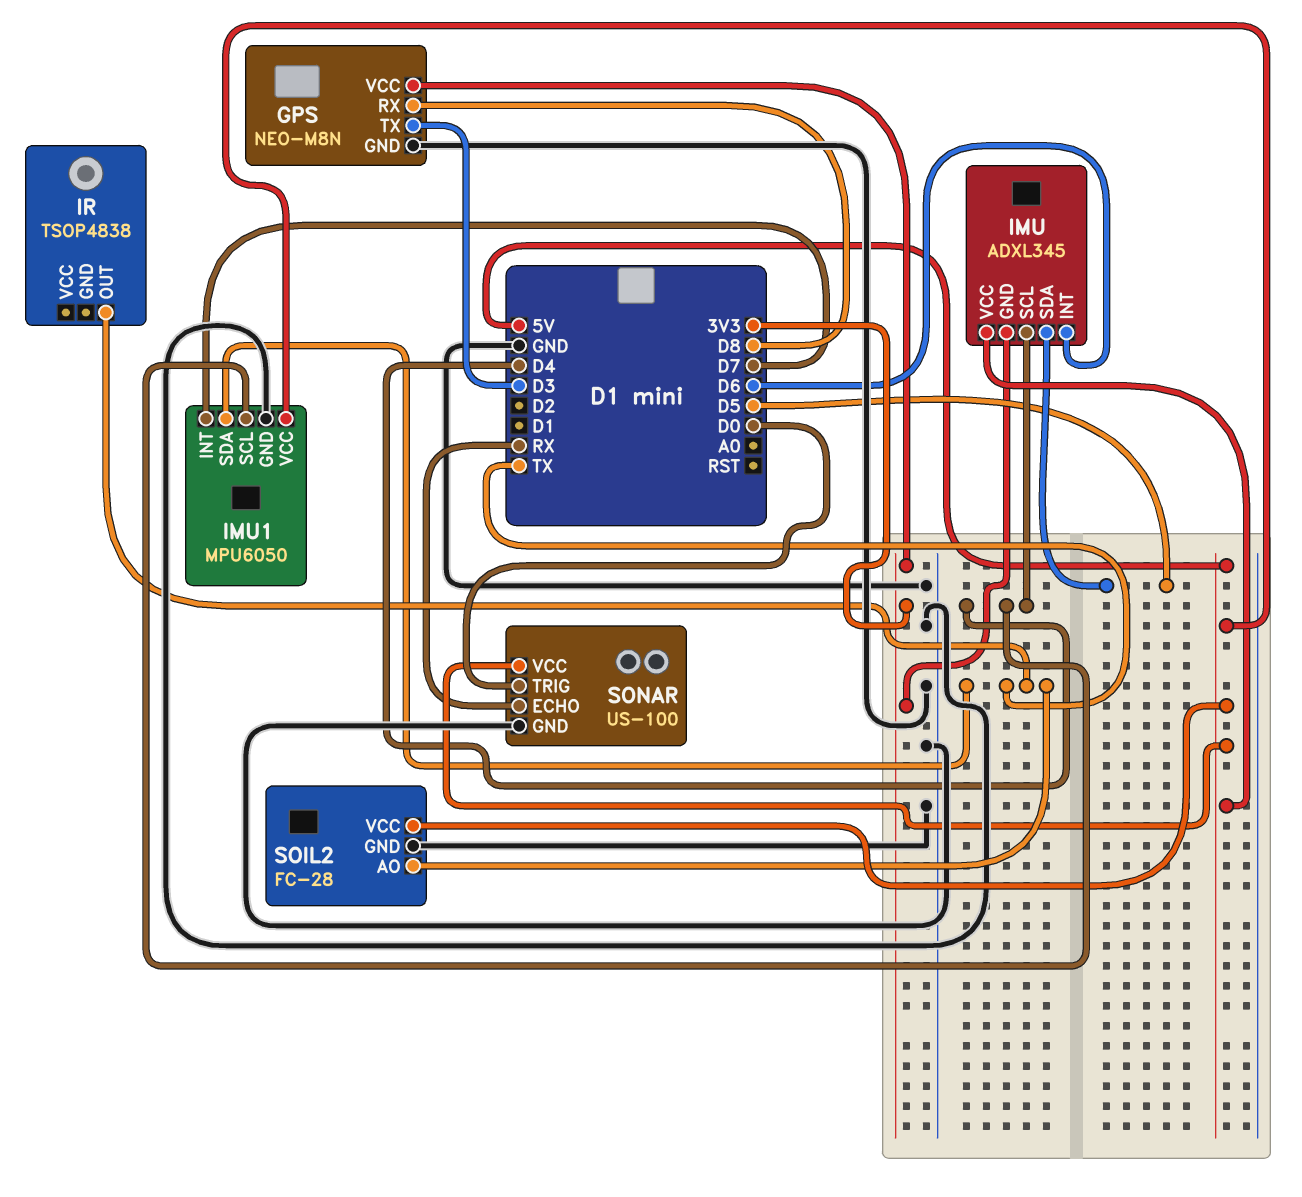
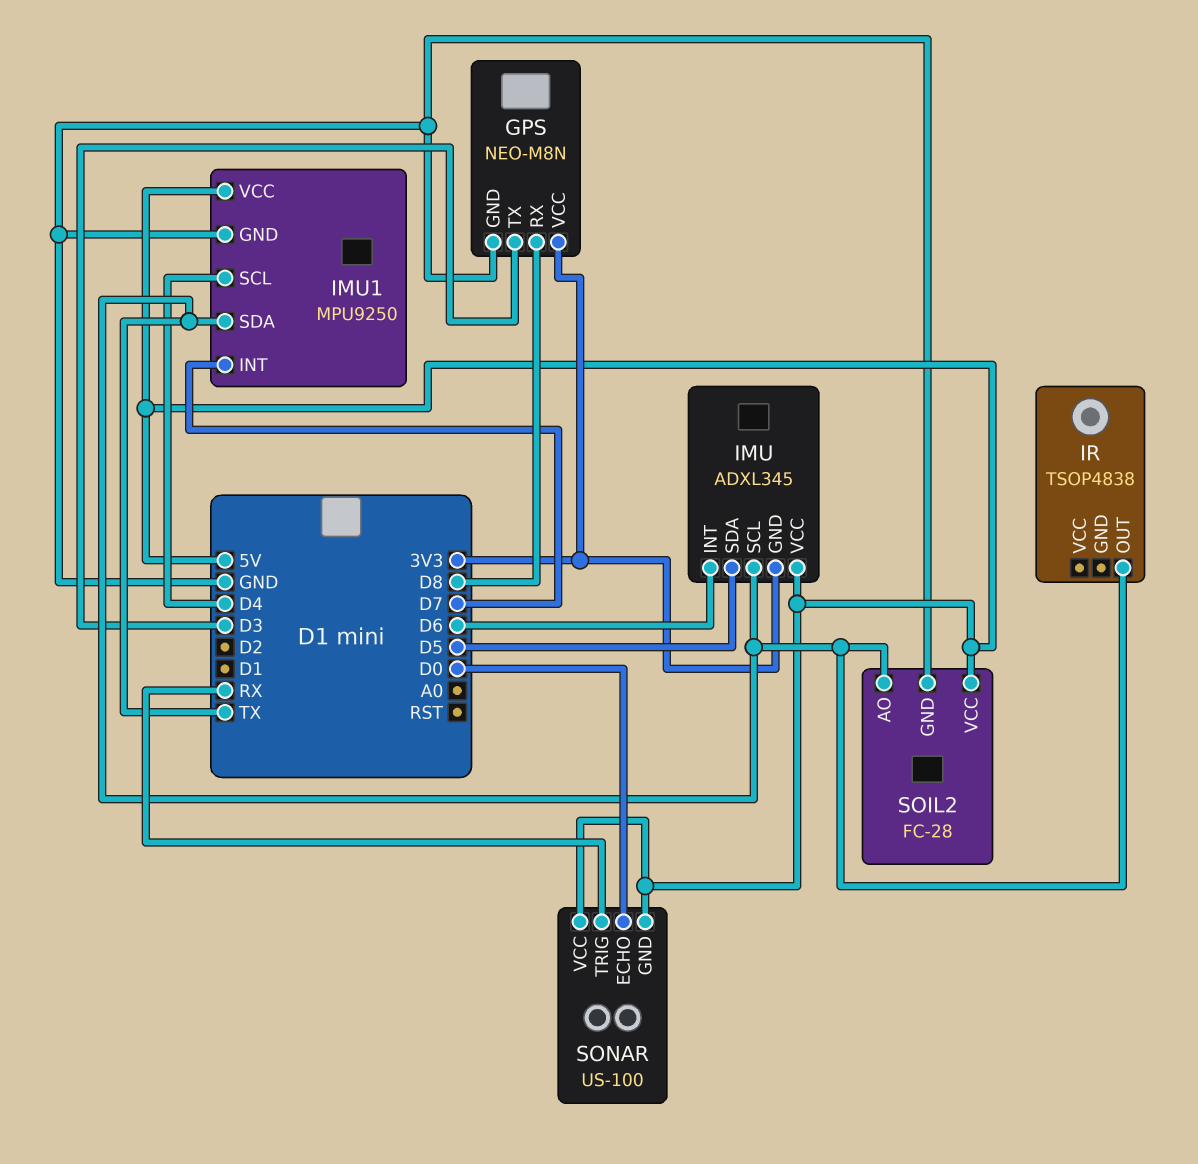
IMU pin SCL: D4 -> TX
IMU1: MPU6050 -> MPU9250
SONAR pin ECHO: RX -> D0
SONAR pin GND: GND -> 5V
SONAR pin TRIG: D0 -> RX

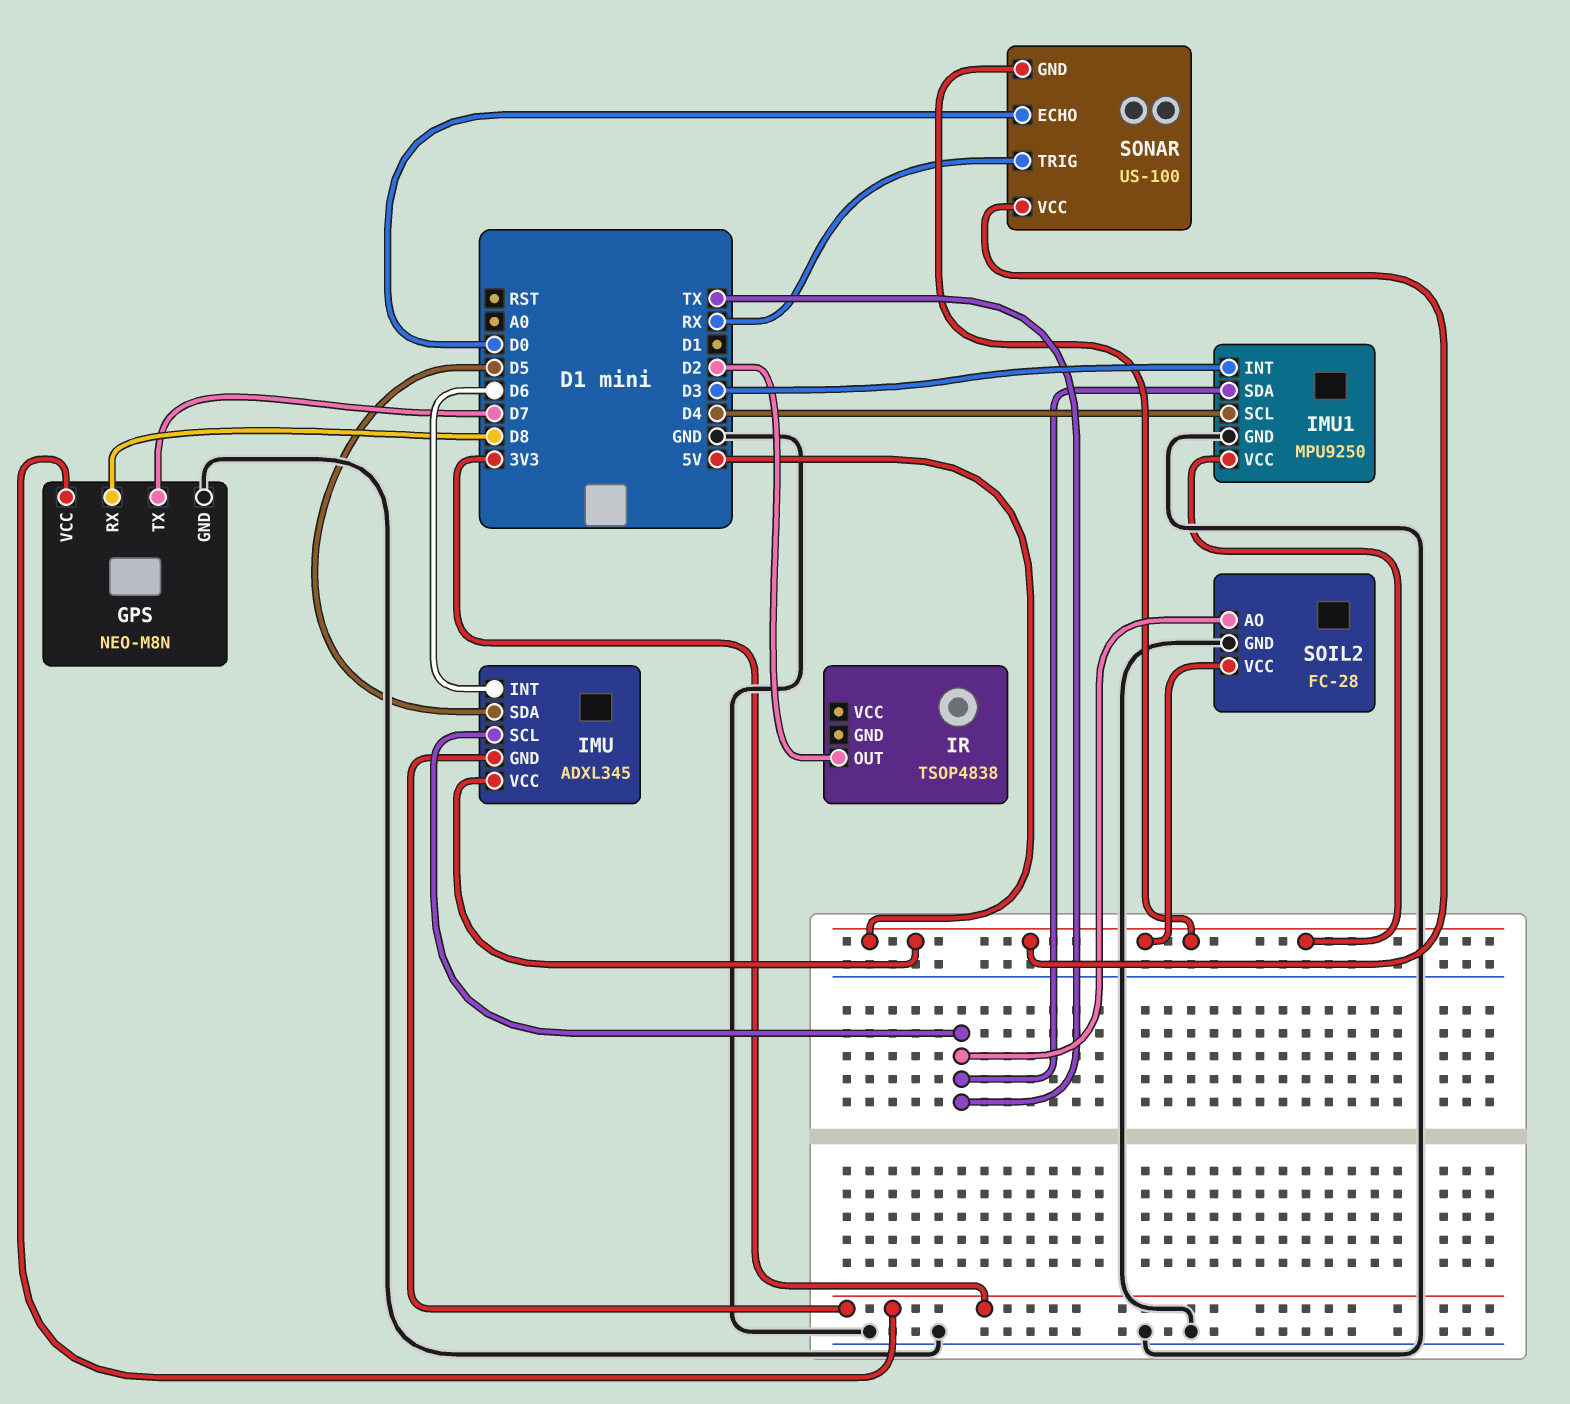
GPS pin TX: D3 -> D7
IMU1 pin INT: D7 -> D3
IR pin OUT: TX -> D2

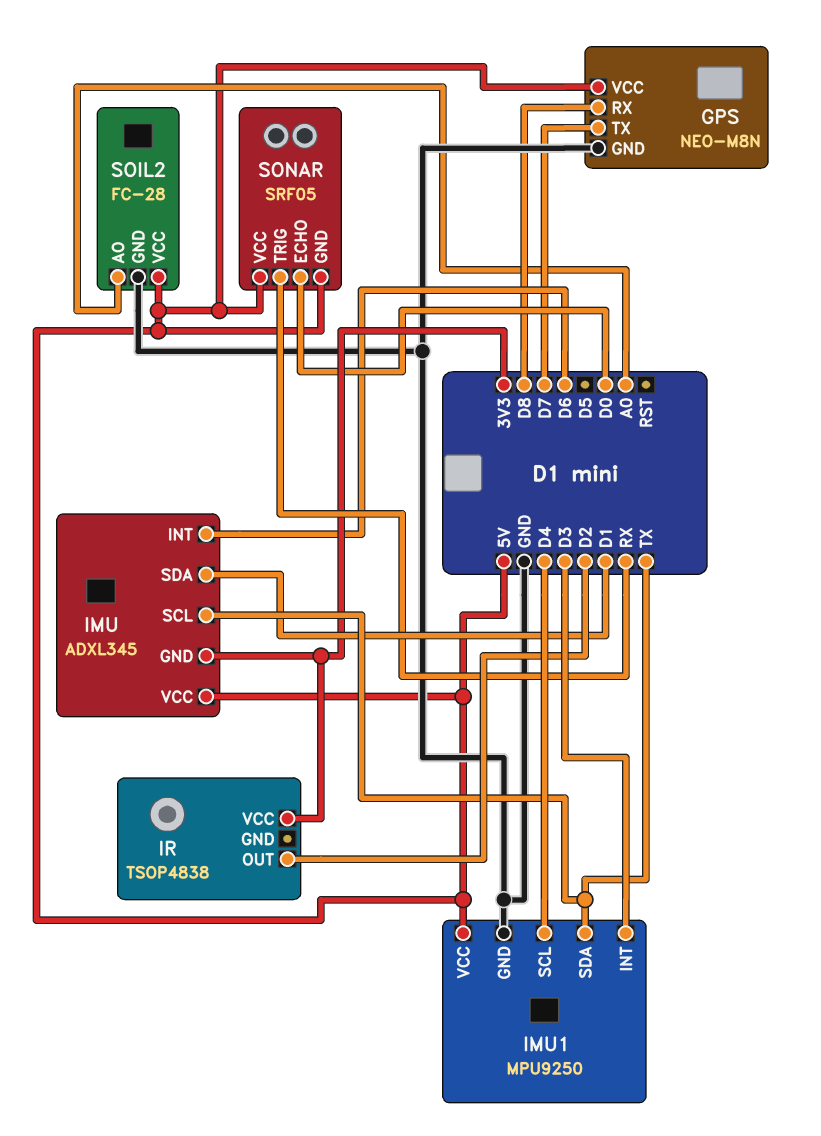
GPS pin VCC: 3V3 -> 5V
IMU pin SDA: D5 -> D1
IR pin VCC: none -> 3V3
SOIL2 pin AO: TX -> A0
SONAR: US-100 -> SRF05

